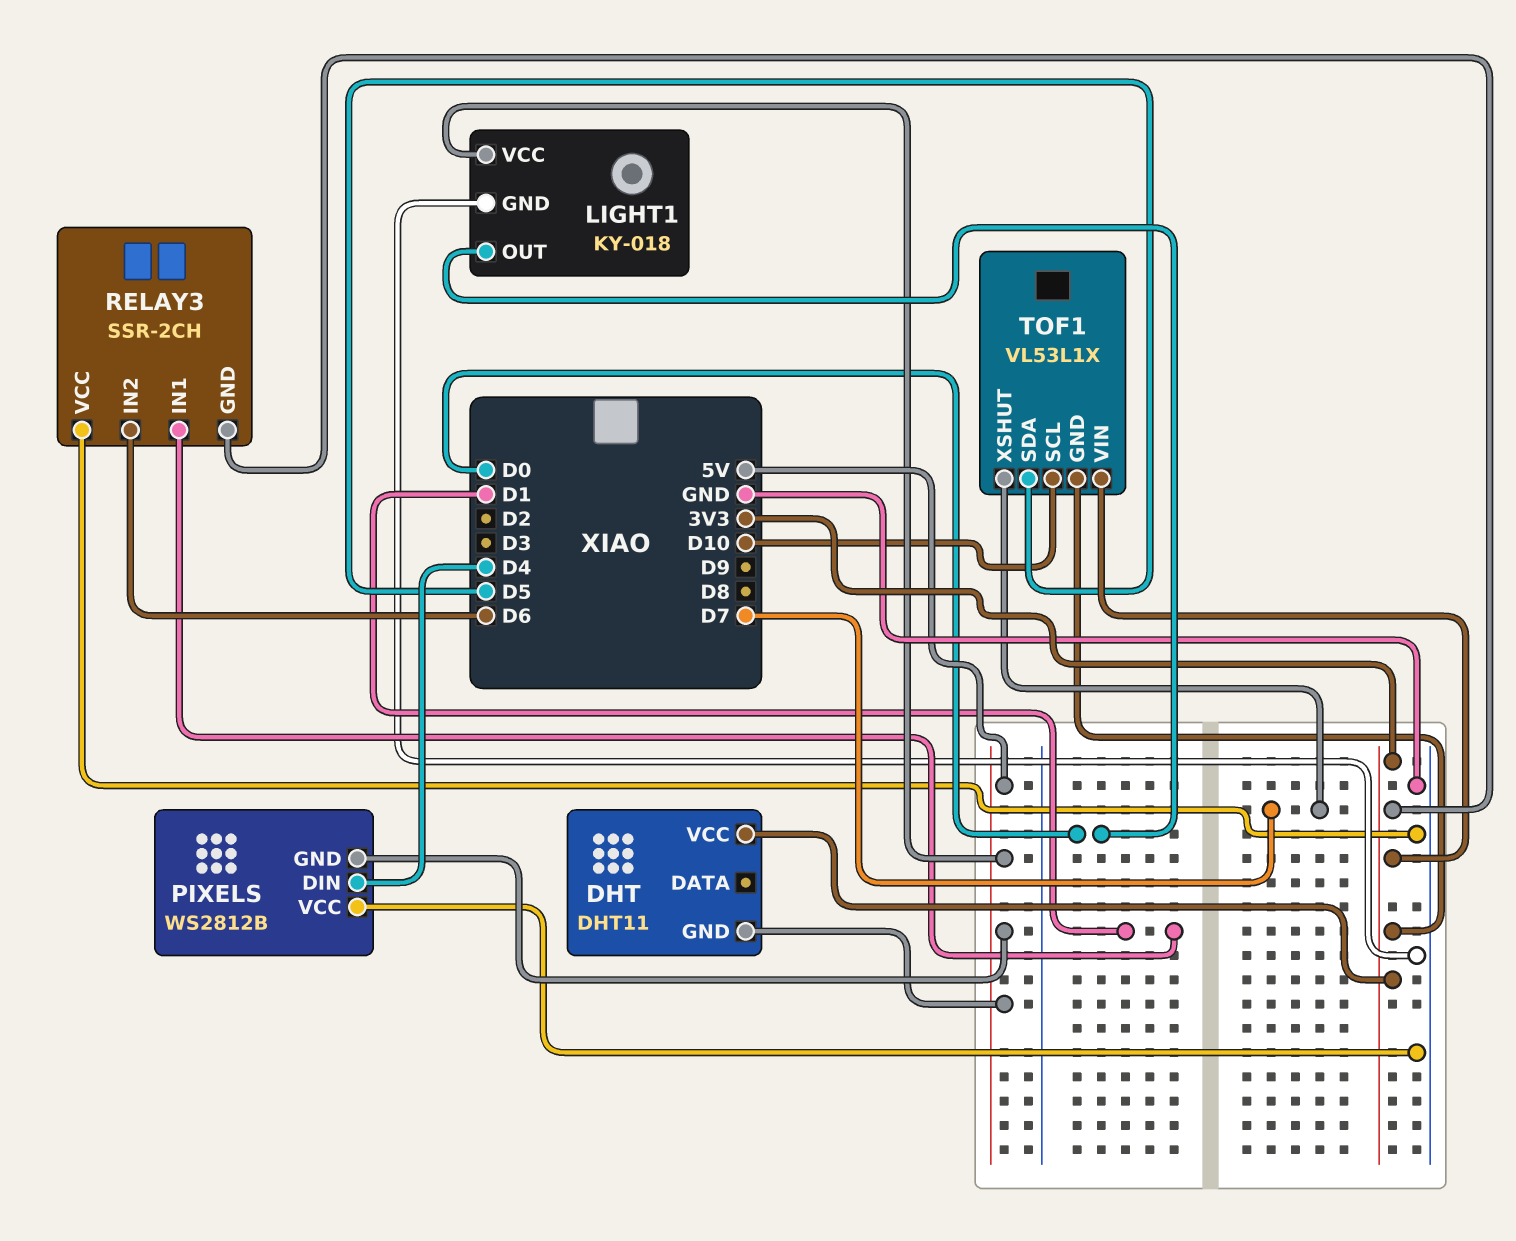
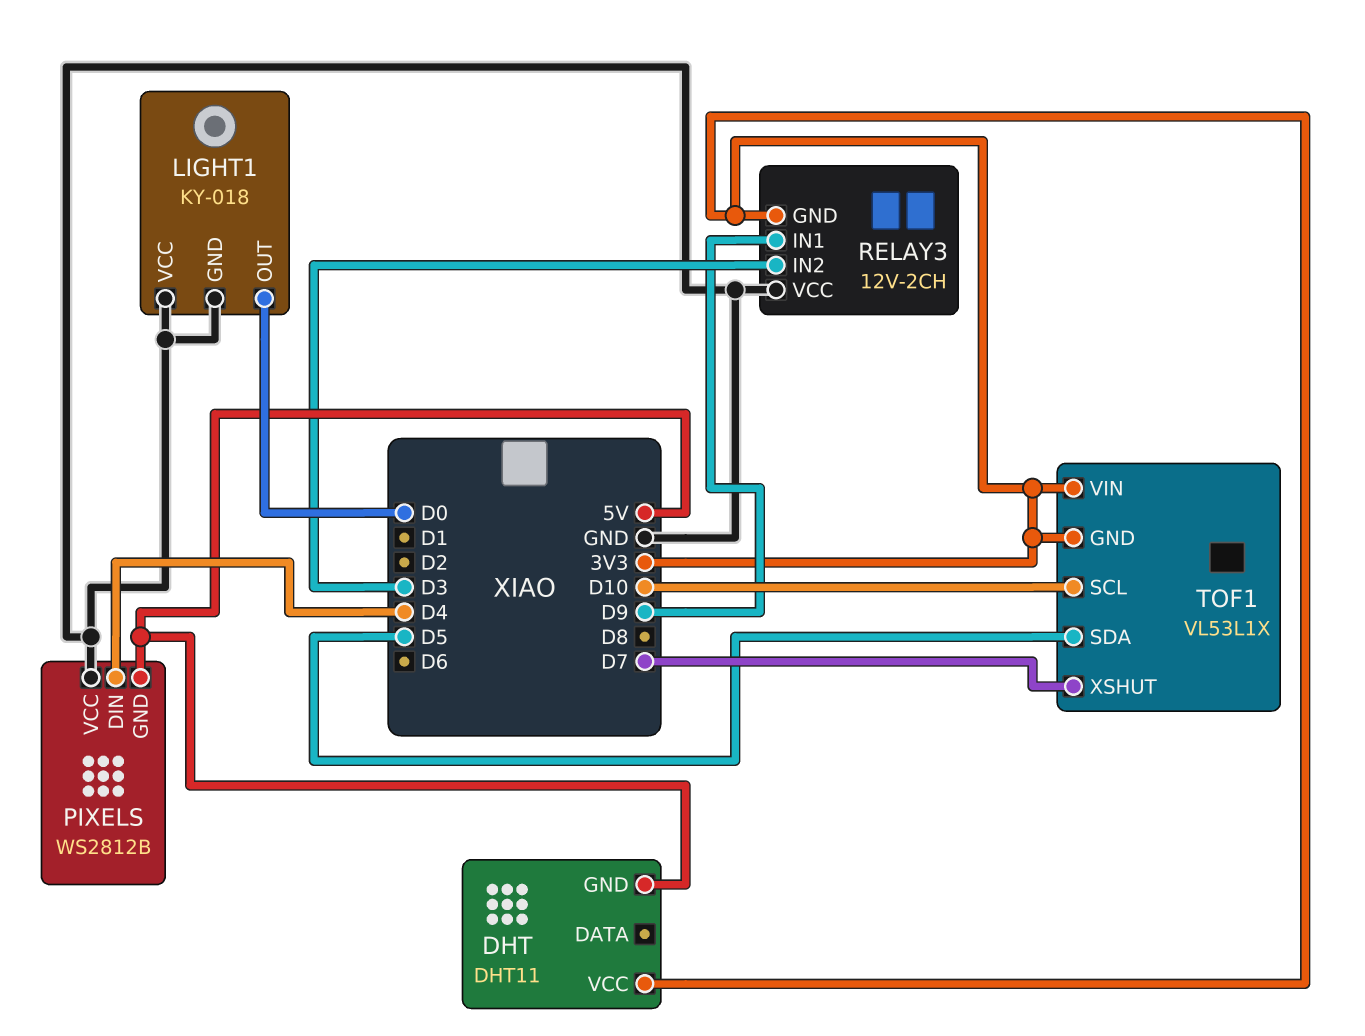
LIGHT1 pin VCC: 5V -> GND
RELAY3: SSR-2CH -> 12V-2CH
RELAY3 pin IN1: D1 -> D9
RELAY3 pin IN2: D6 -> D3

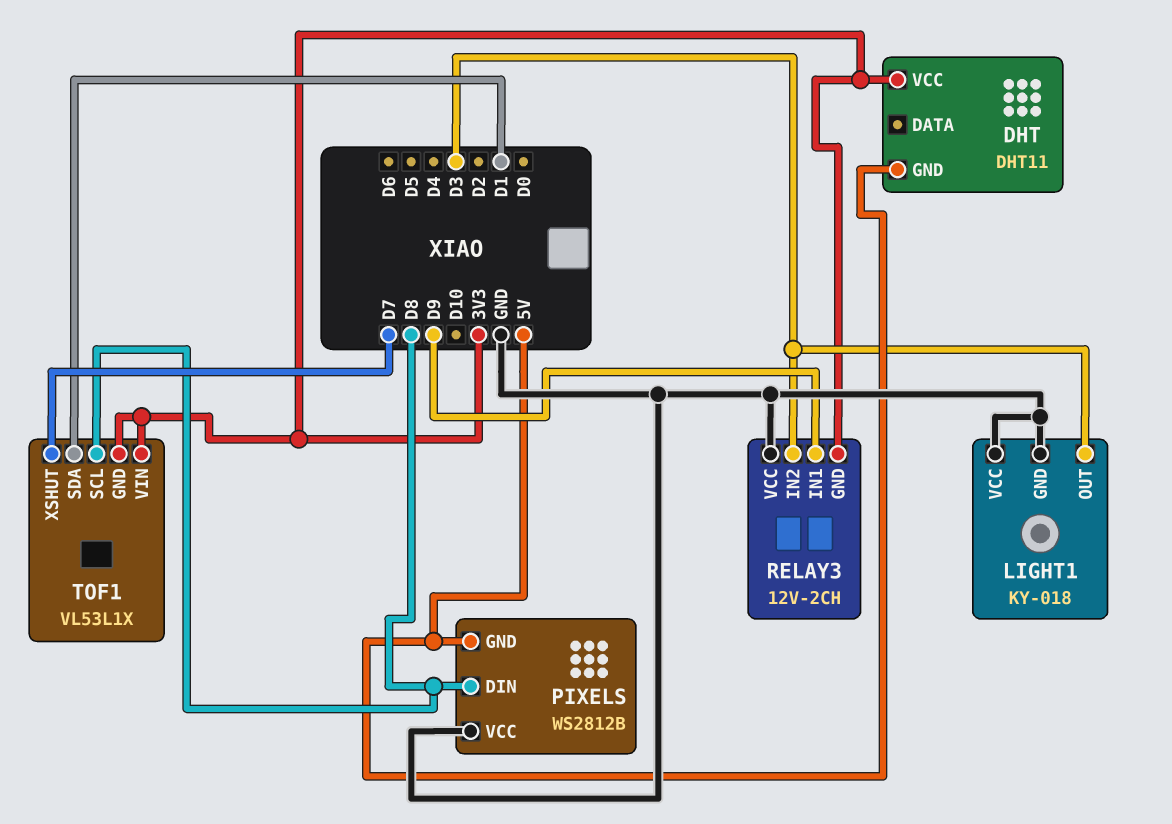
LIGHT1 pin OUT: D0 -> D3
PIXELS pin DIN: D4 -> D8
TOF1 pin SCL: D10 -> D8
TOF1 pin SDA: D5 -> D1

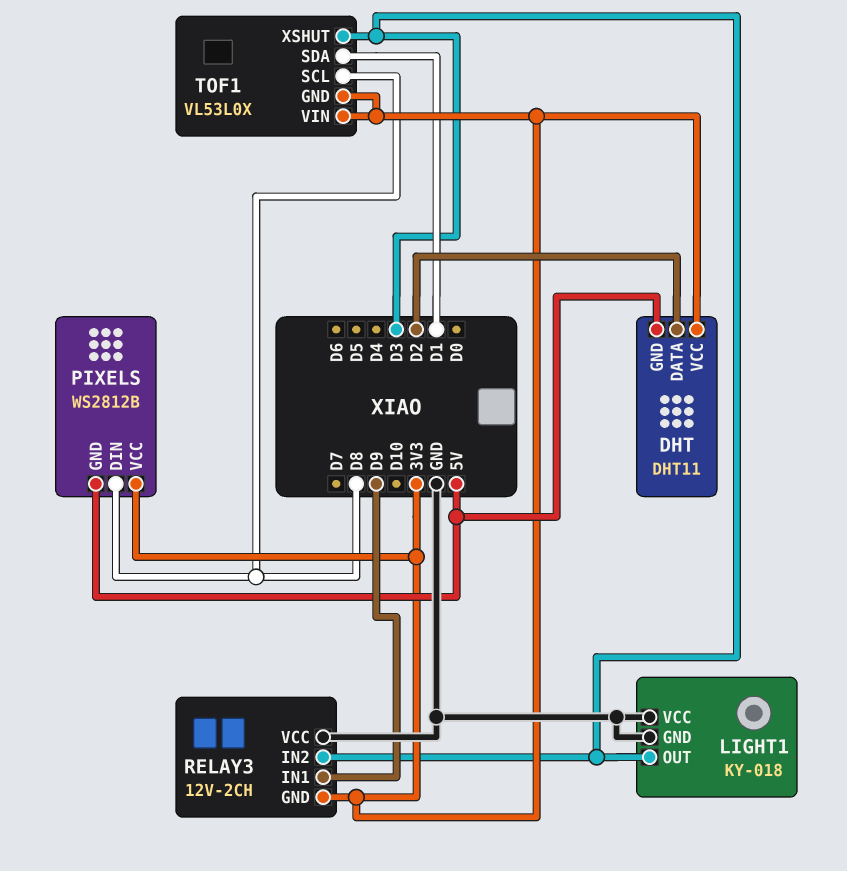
DHT pin DATA: none -> D2
PIXELS pin VCC: GND -> 3V3
TOF1: VL53L1X -> VL53L0X
TOF1 pin XSHUT: D7 -> D3

